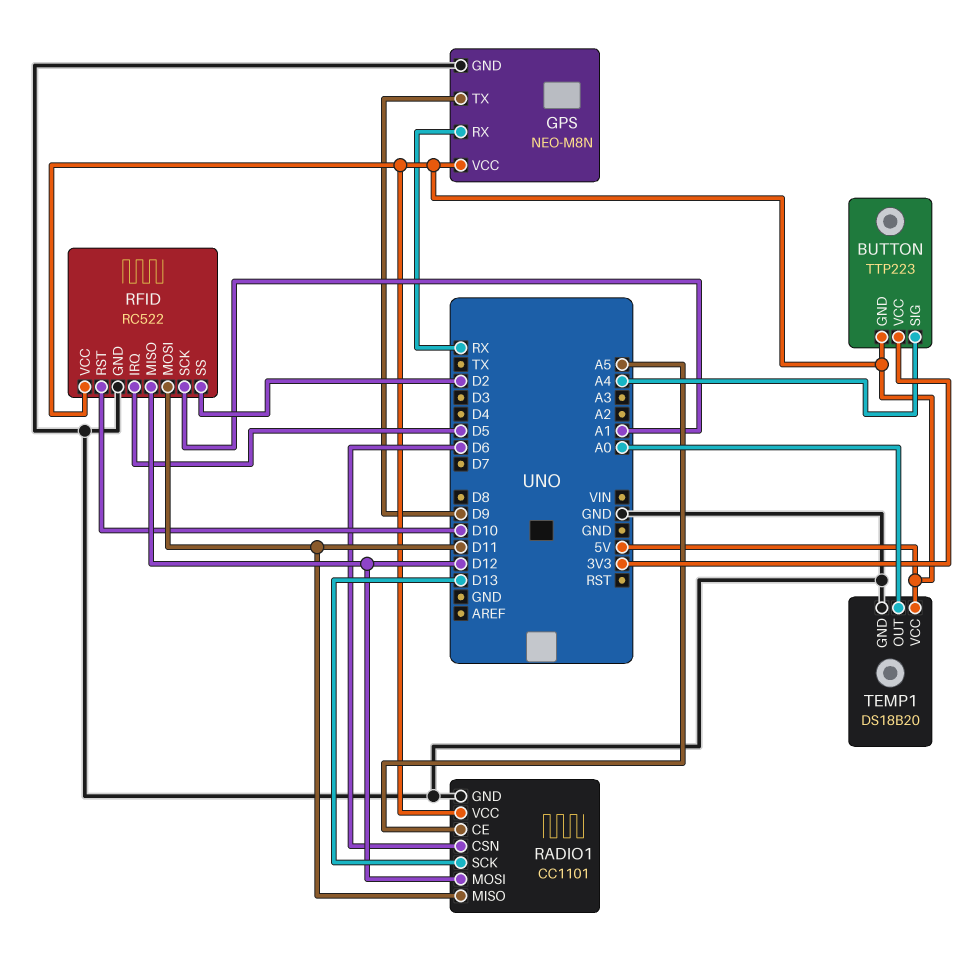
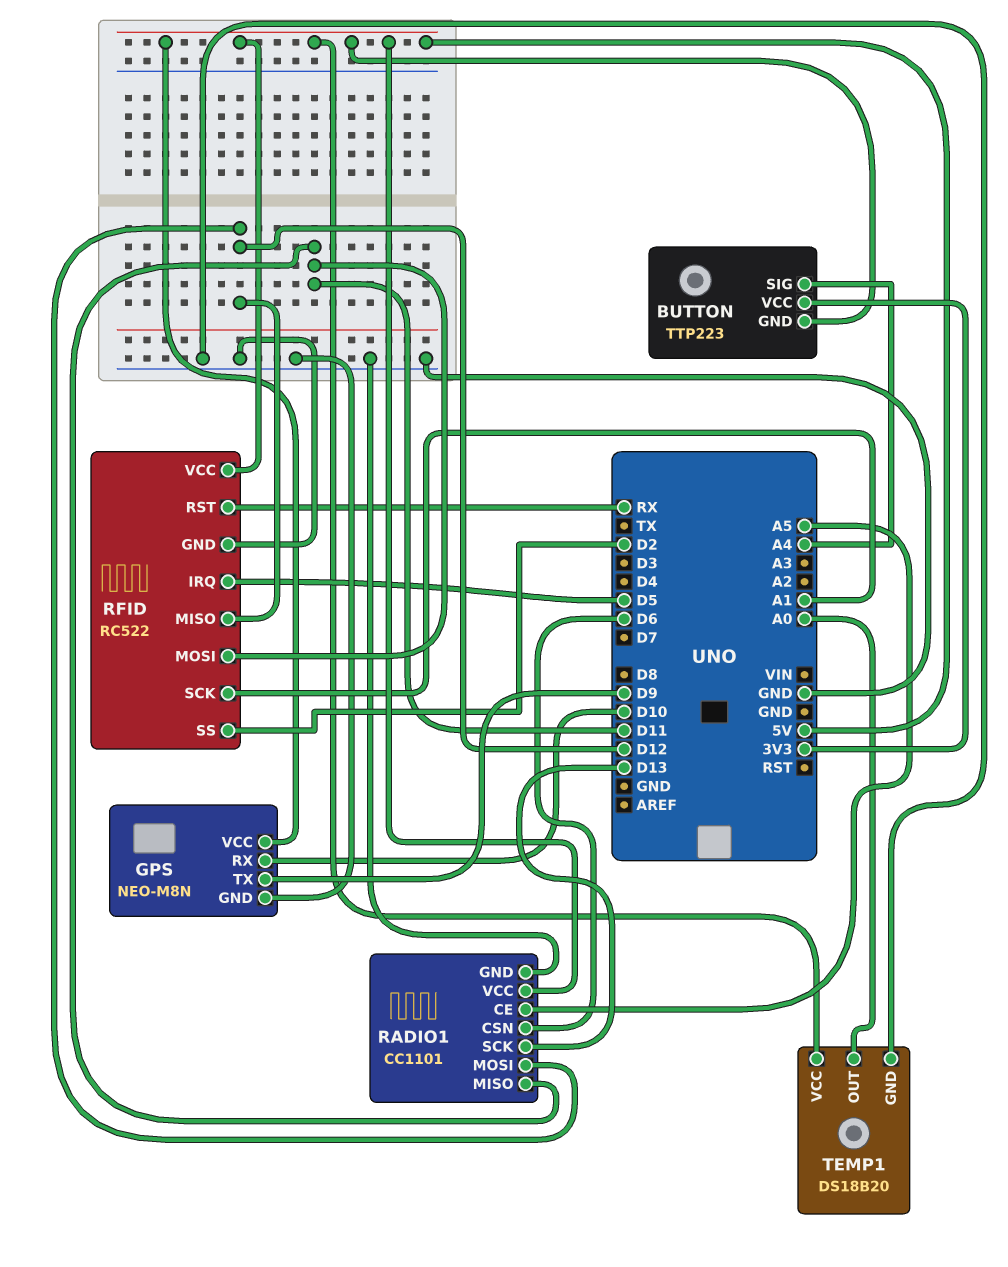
GPS pin RX: RX -> D10
RFID pin RST: D10 -> RX

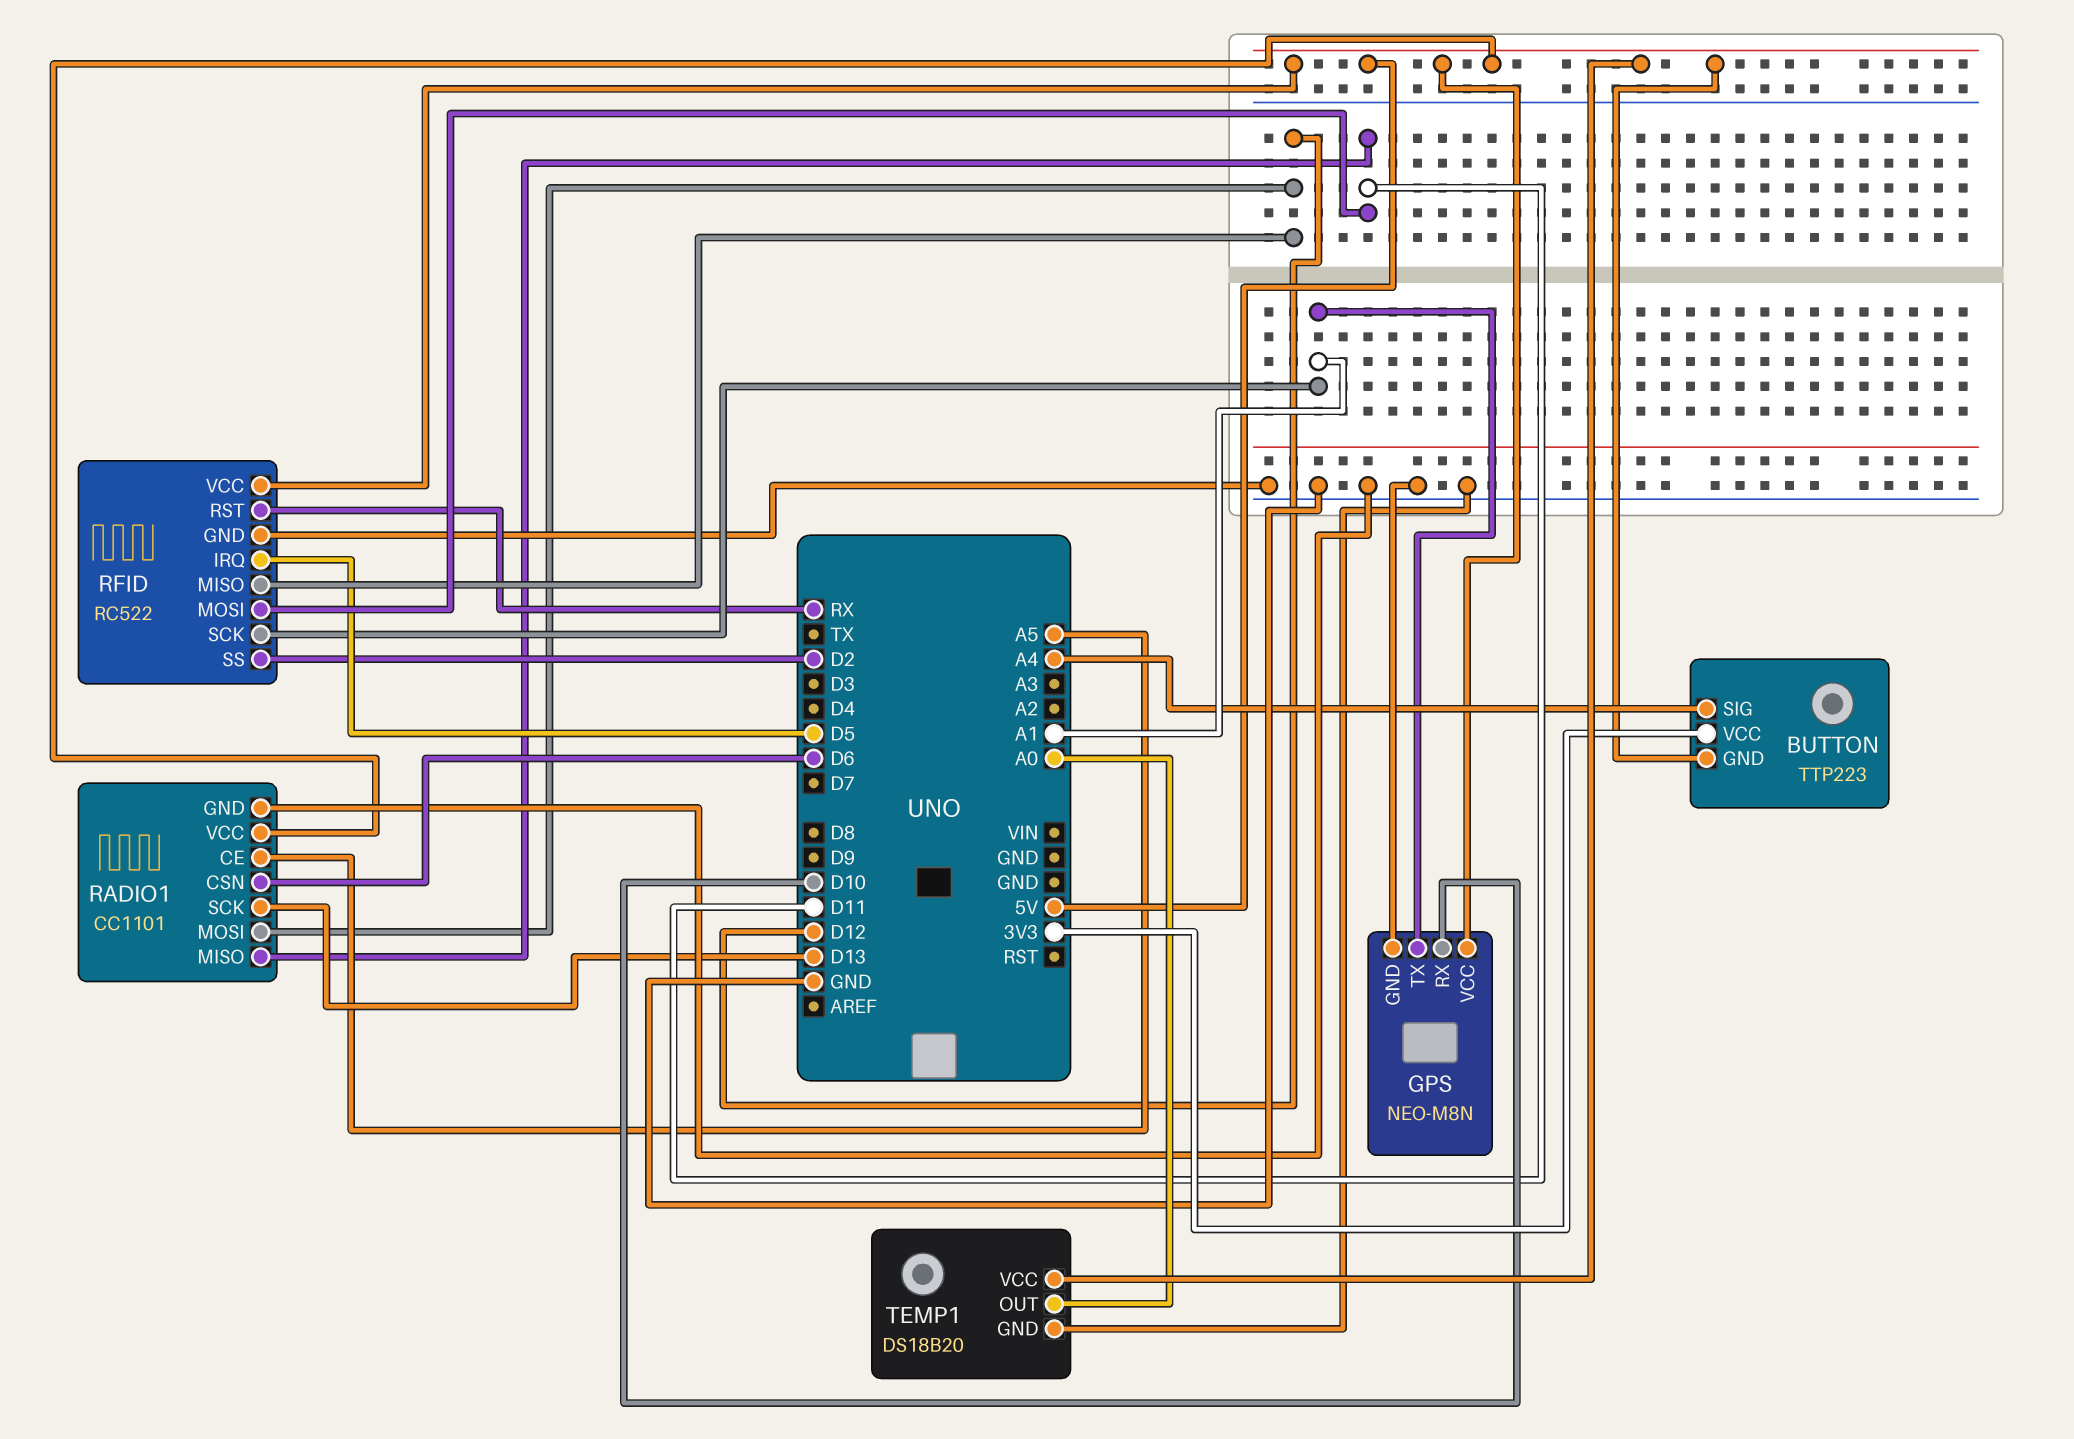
GPS pin TX: D9 -> A1

